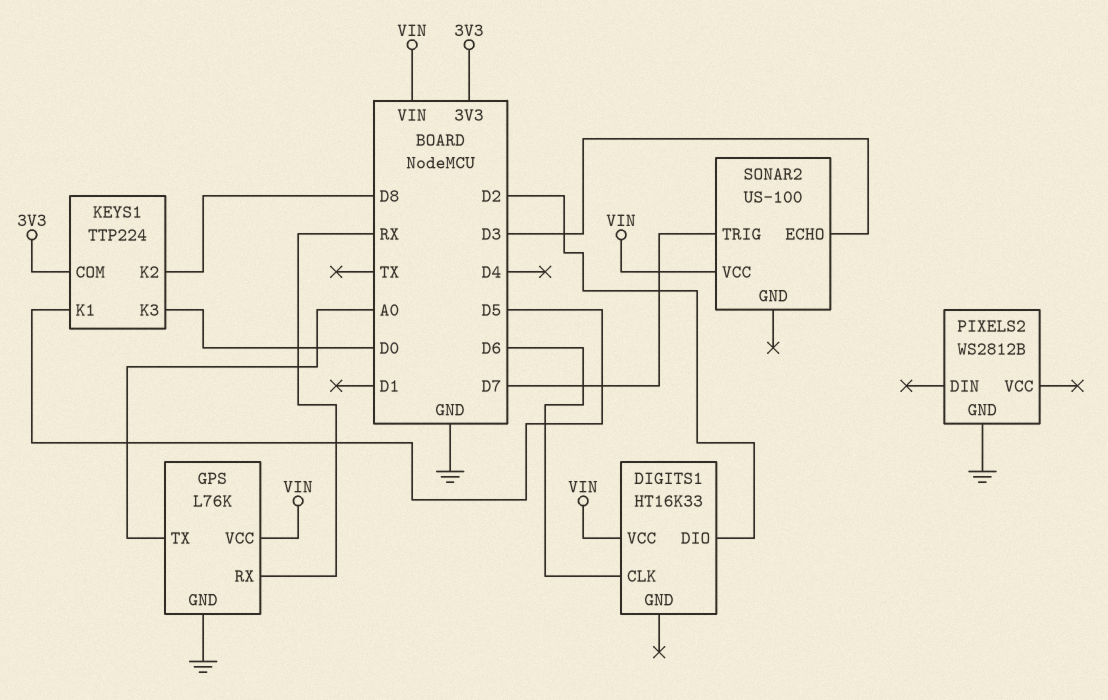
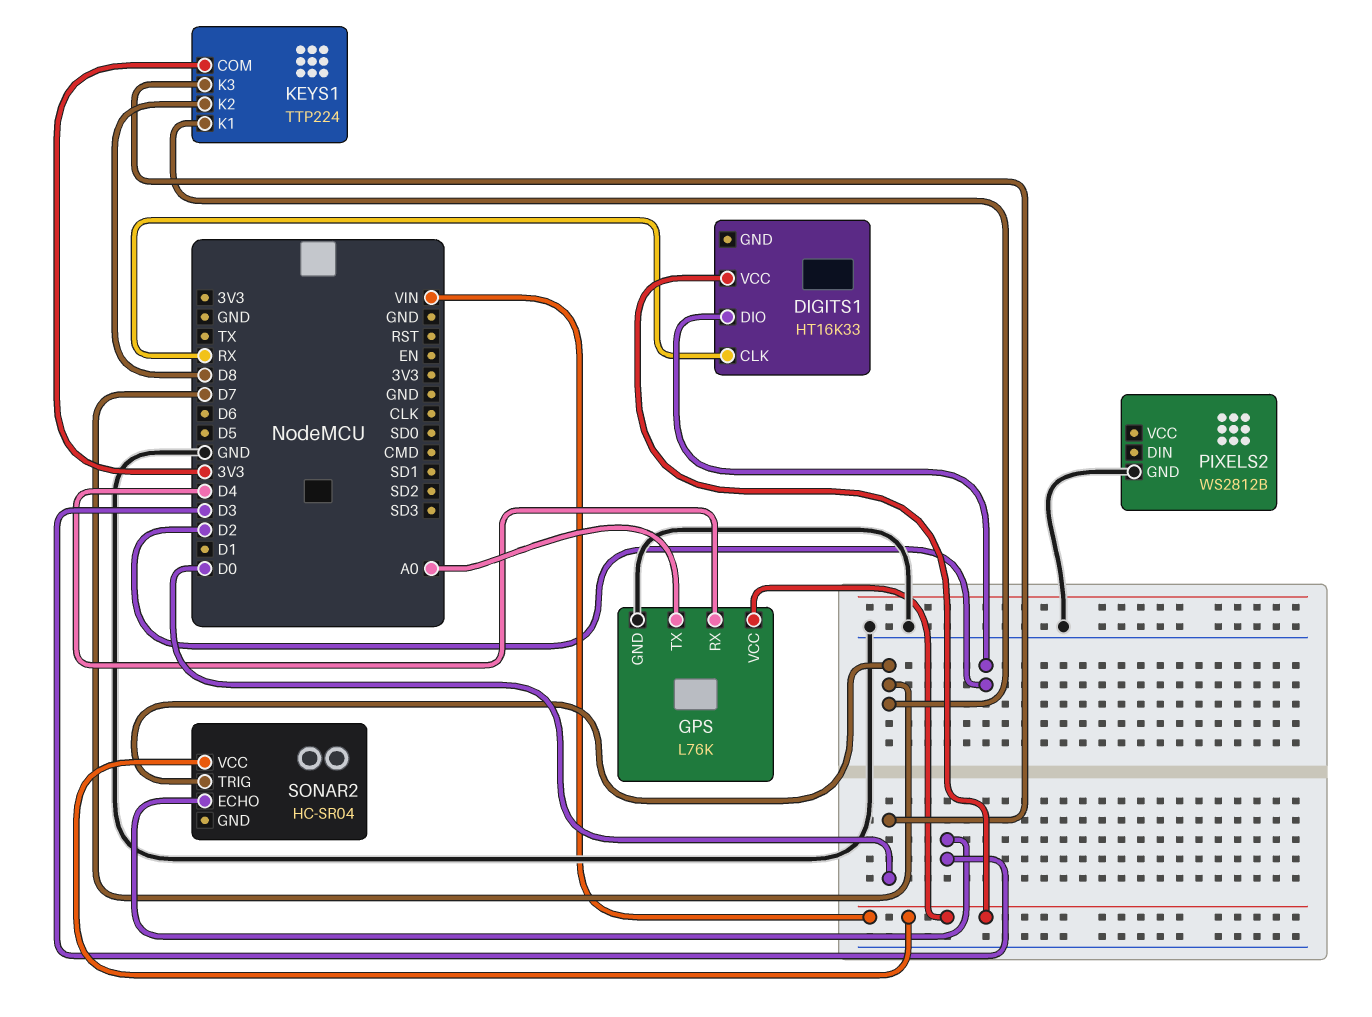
DIGITS1 pin CLK: D6 -> RX
GPS pin RX: RX -> D4
KEYS1 pin K1: D5 -> D7
SONAR2: US-100 -> HC-SR04

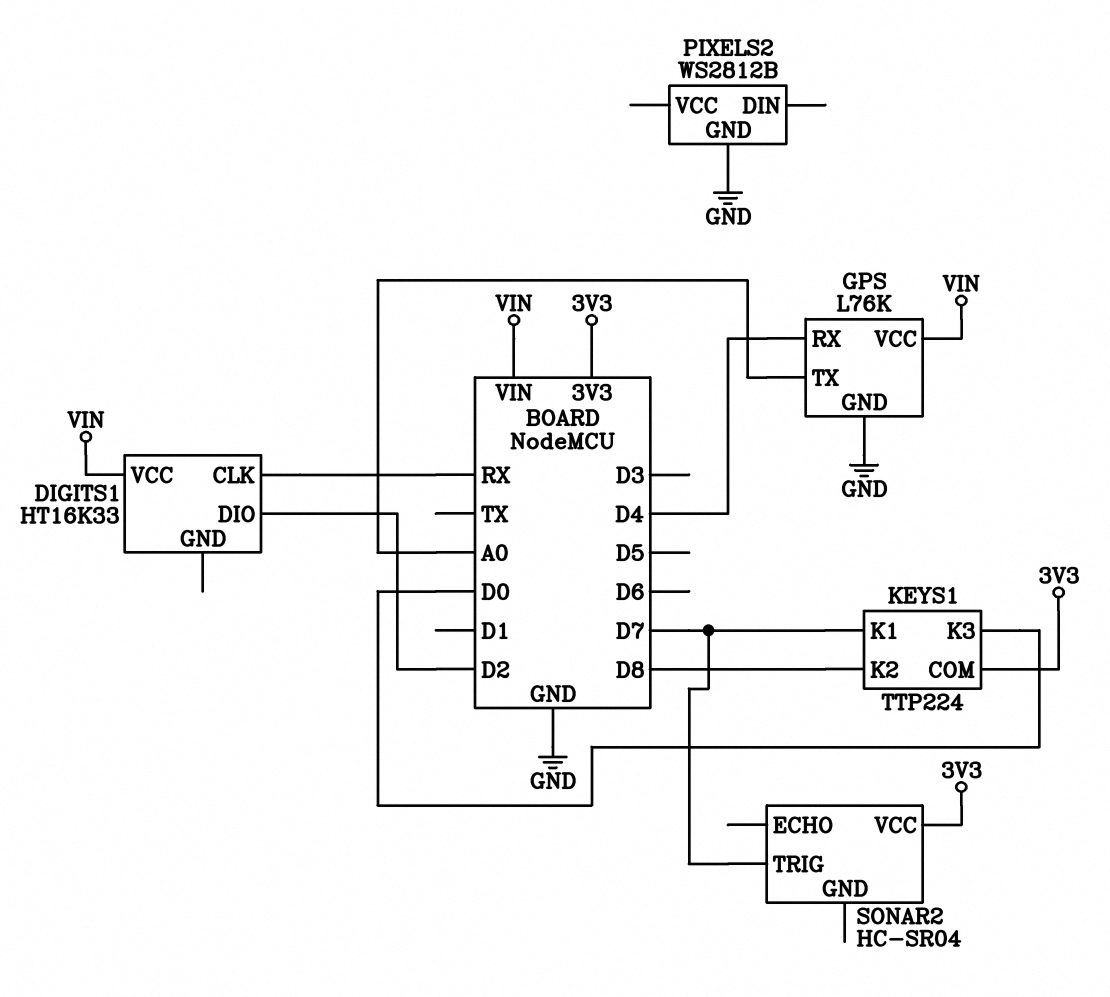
SONAR2 pin ECHO: D3 -> none
SONAR2 pin VCC: VIN -> 3V3

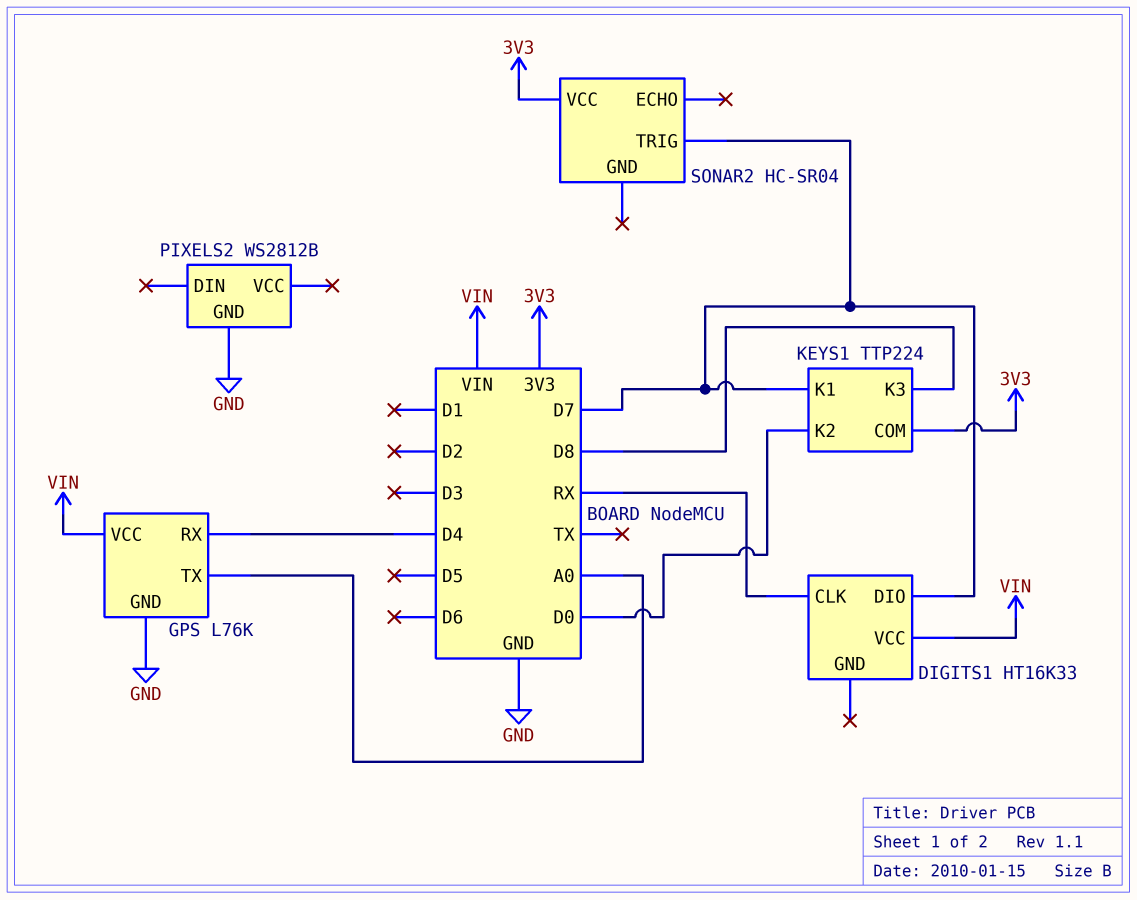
DIGITS1 pin DIO: D2 -> D7
KEYS1 pin K2: D8 -> D0
KEYS1 pin K3: D0 -> D8

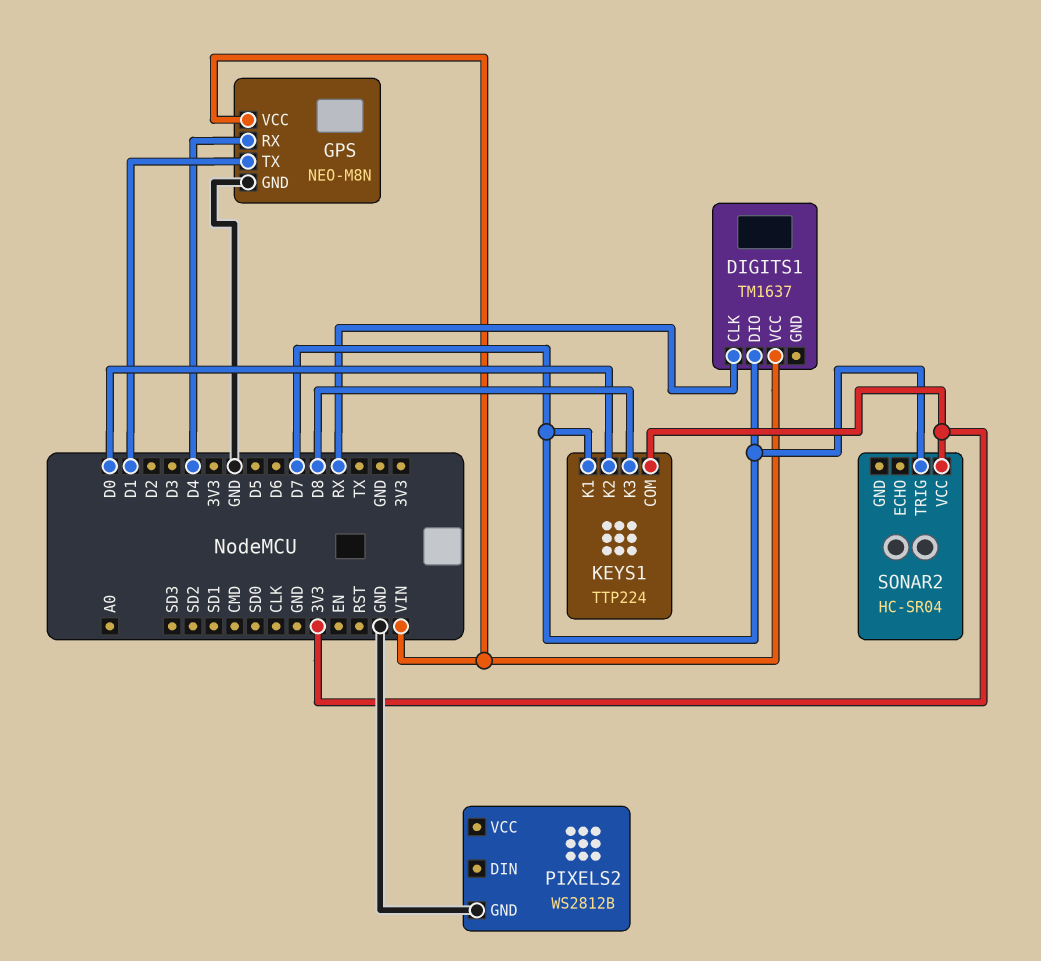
DIGITS1: HT16K33 -> TM1637
GPS: L76K -> NEO-M8N
GPS pin TX: A0 -> D1

